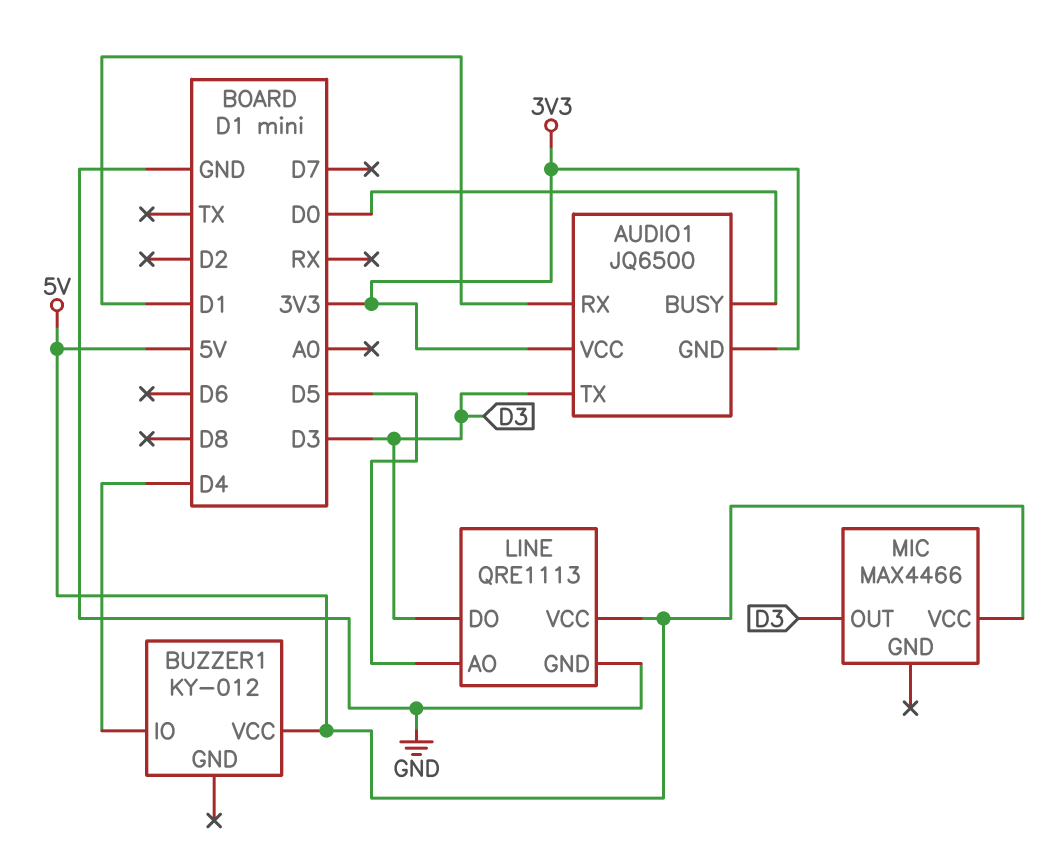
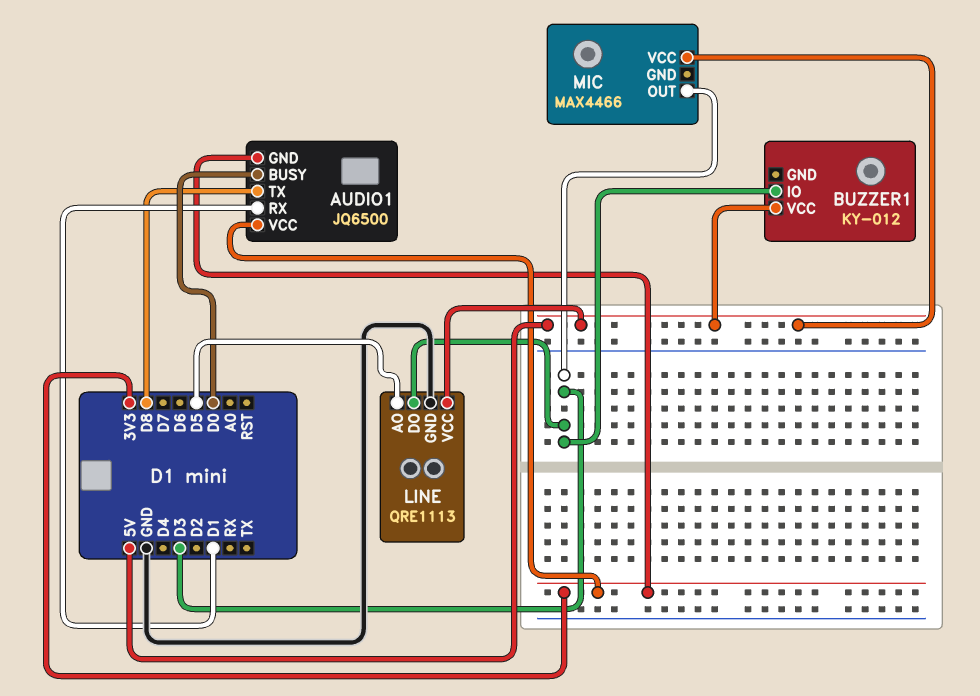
AUDIO1 pin TX: D3 -> D8
BUZZER1 pin IO: D4 -> D3

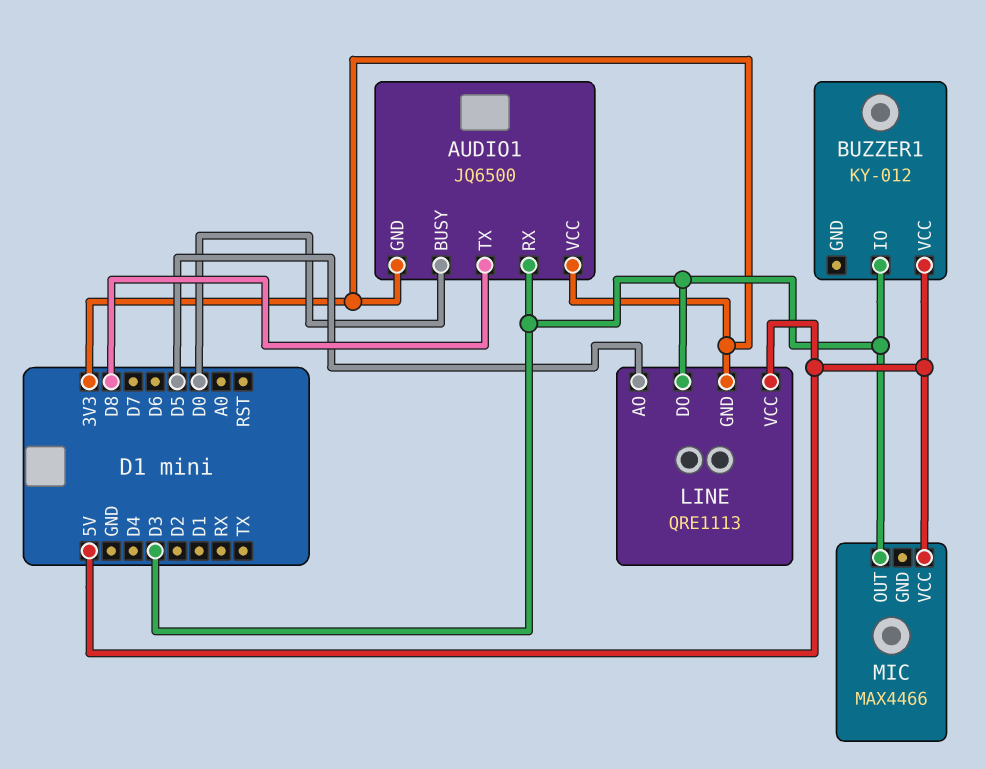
AUDIO1 pin RX: D1 -> D3
LINE pin GND: GND -> 3V3

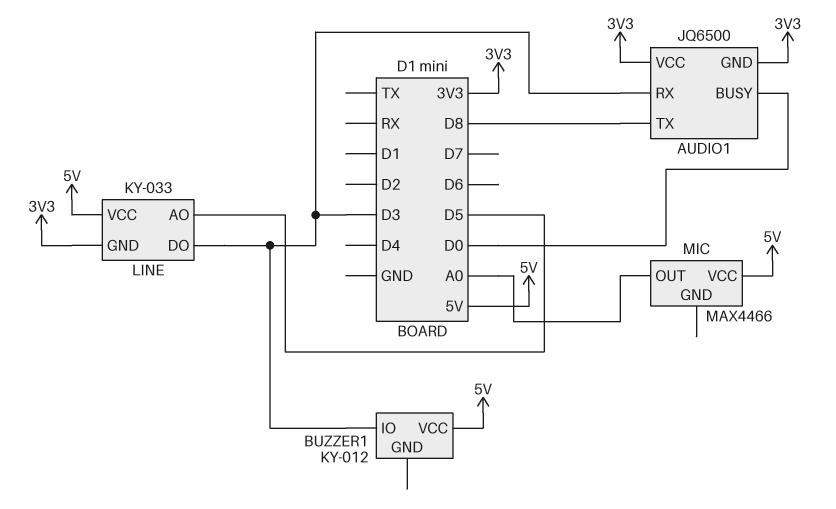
LINE: QRE1113 -> KY-033
MIC pin OUT: D3 -> A0

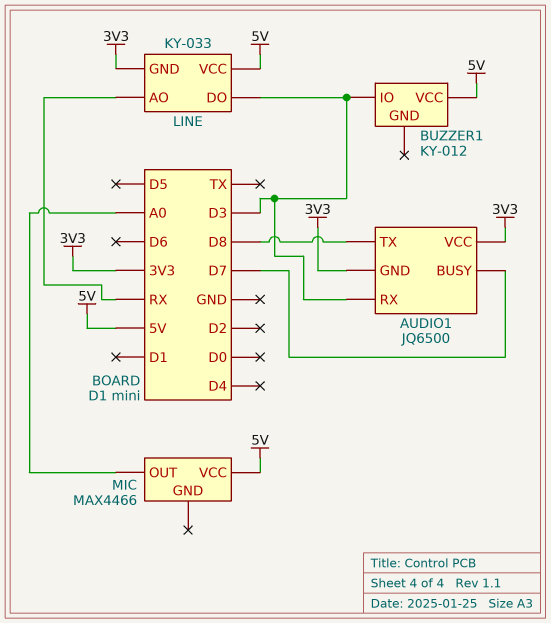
AUDIO1 pin BUSY: D0 -> D7
LINE pin AO: D5 -> RX

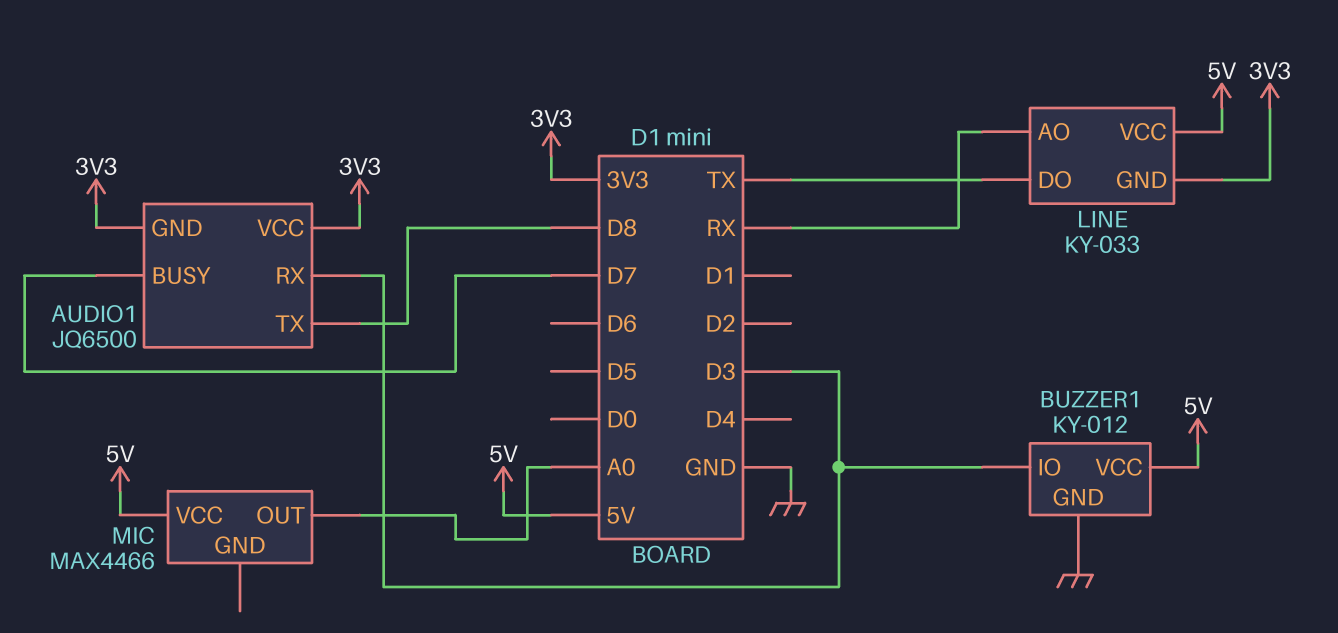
BUZZER1 pin GND: none -> GND
LINE pin DO: D3 -> TX

